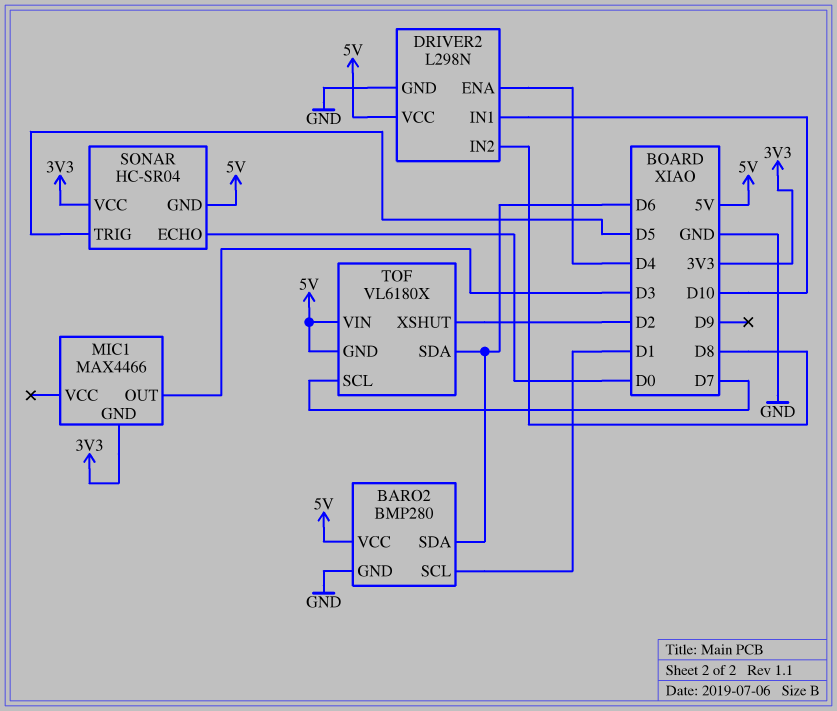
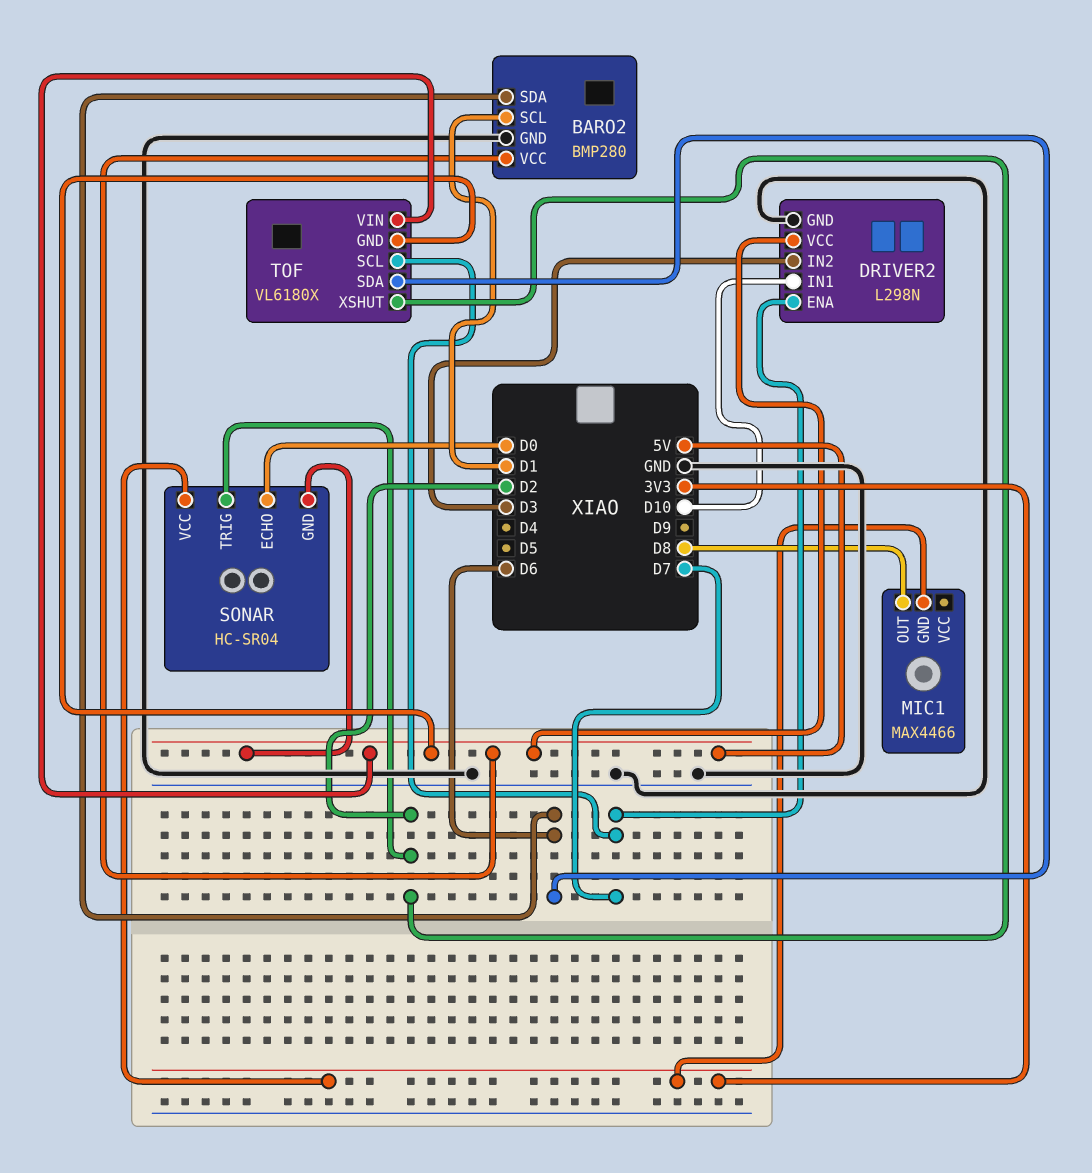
DRIVER2 pin ENA: D4 -> D7
DRIVER2 pin IN2: D8 -> D3
MIC1 pin OUT: D3 -> D8
SONAR pin TRIG: D5 -> D2

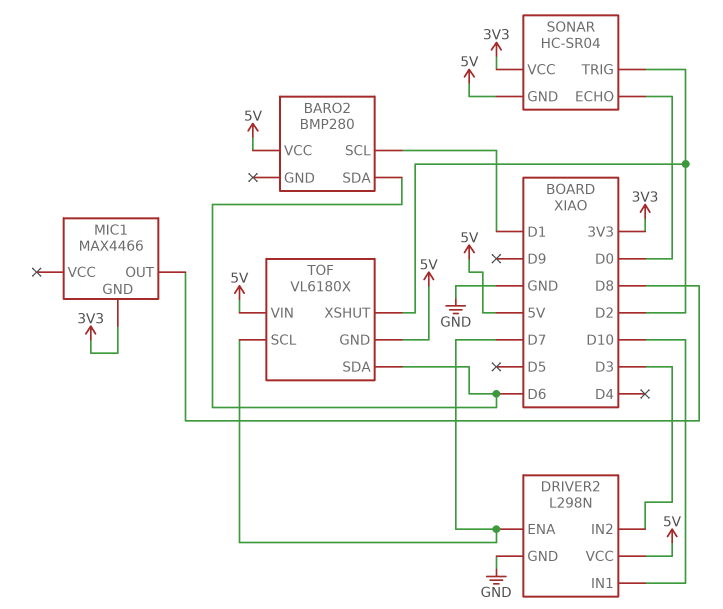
BARO2 pin GND: GND -> none

